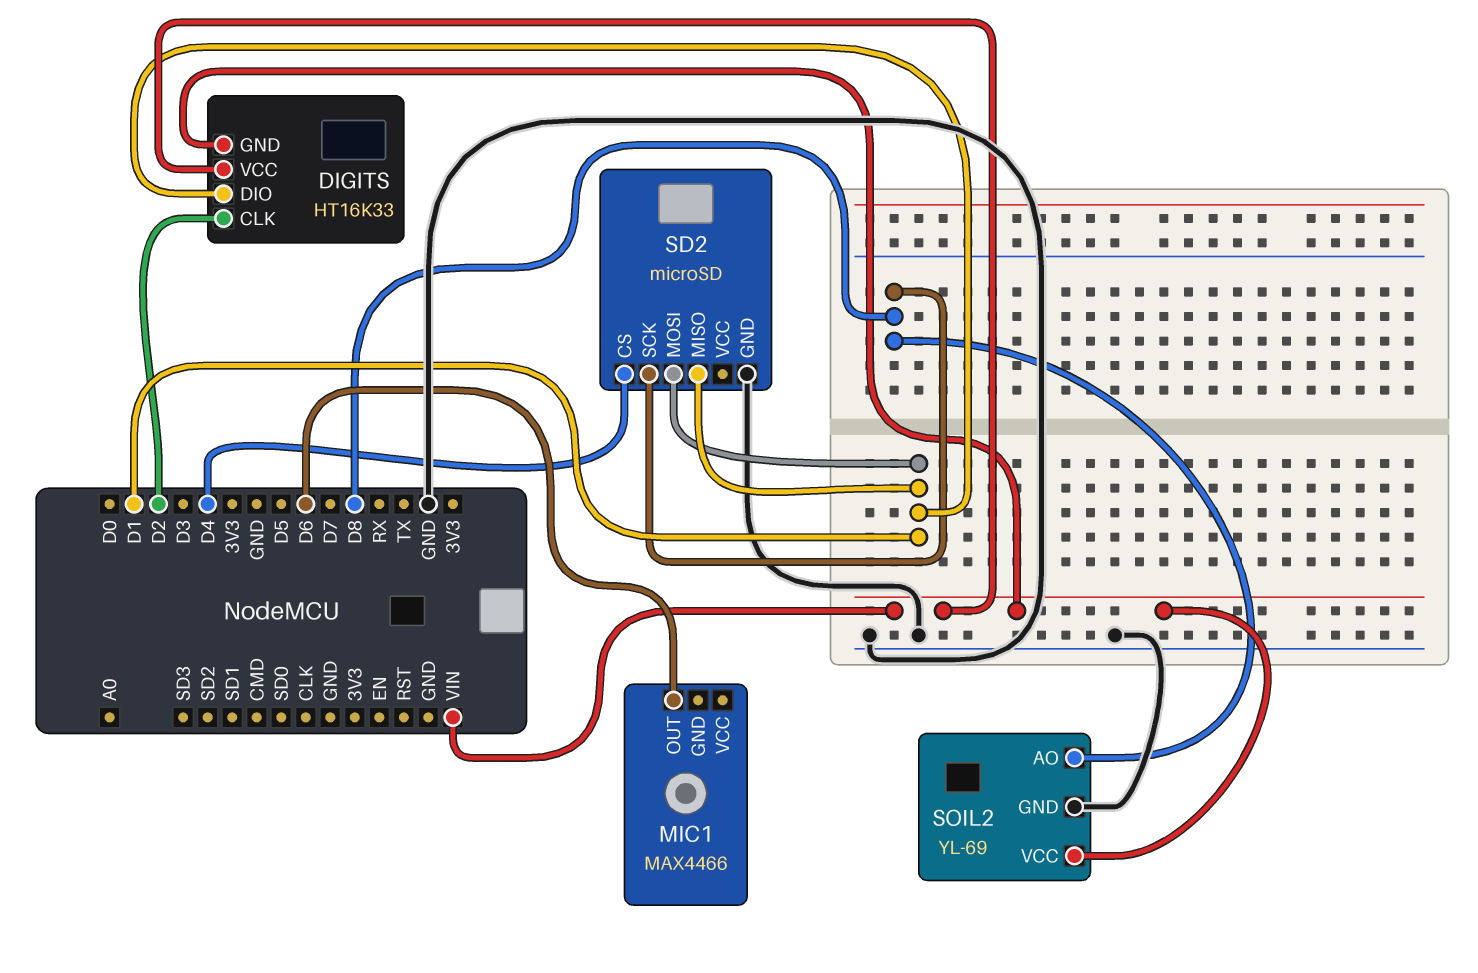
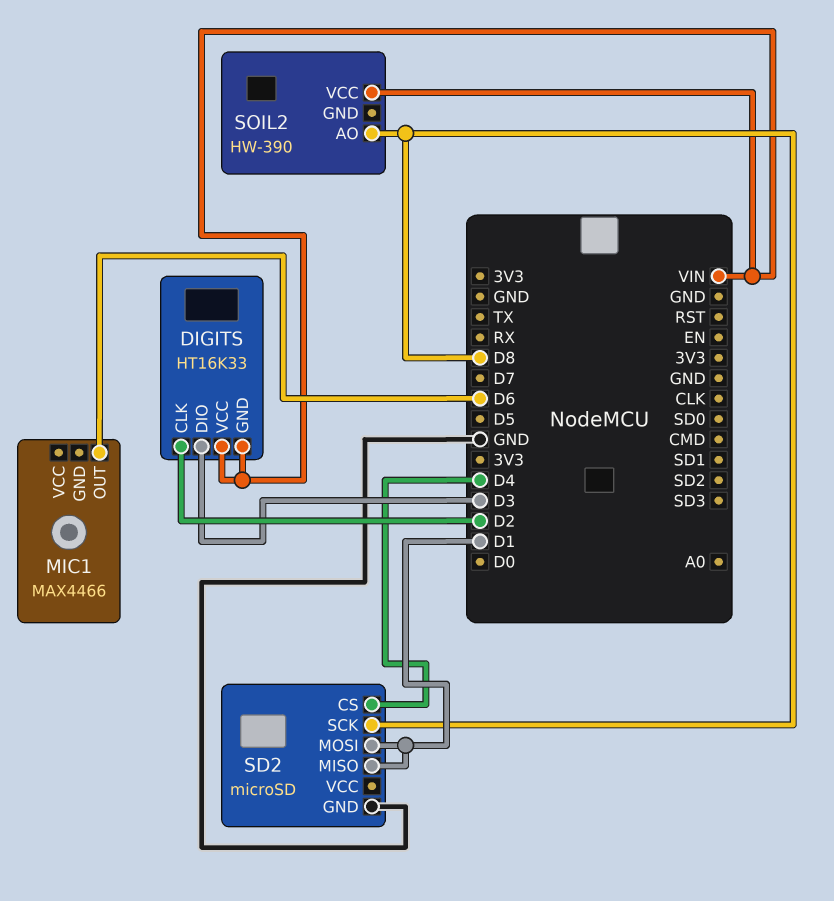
DIGITS pin DIO: D1 -> D3
SOIL2: YL-69 -> HW-390
SOIL2 pin GND: GND -> none

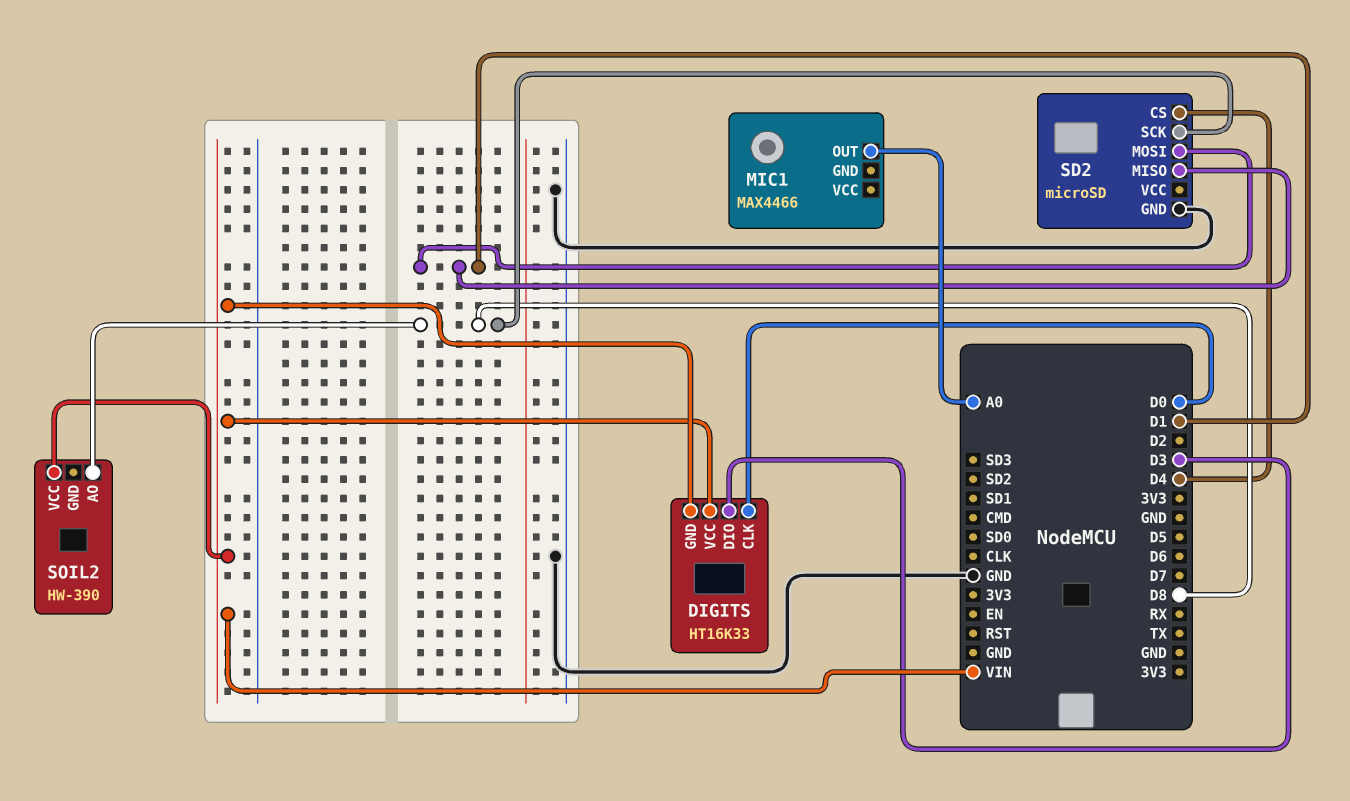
DIGITS pin CLK: D2 -> D0
MIC1 pin OUT: D6 -> A0

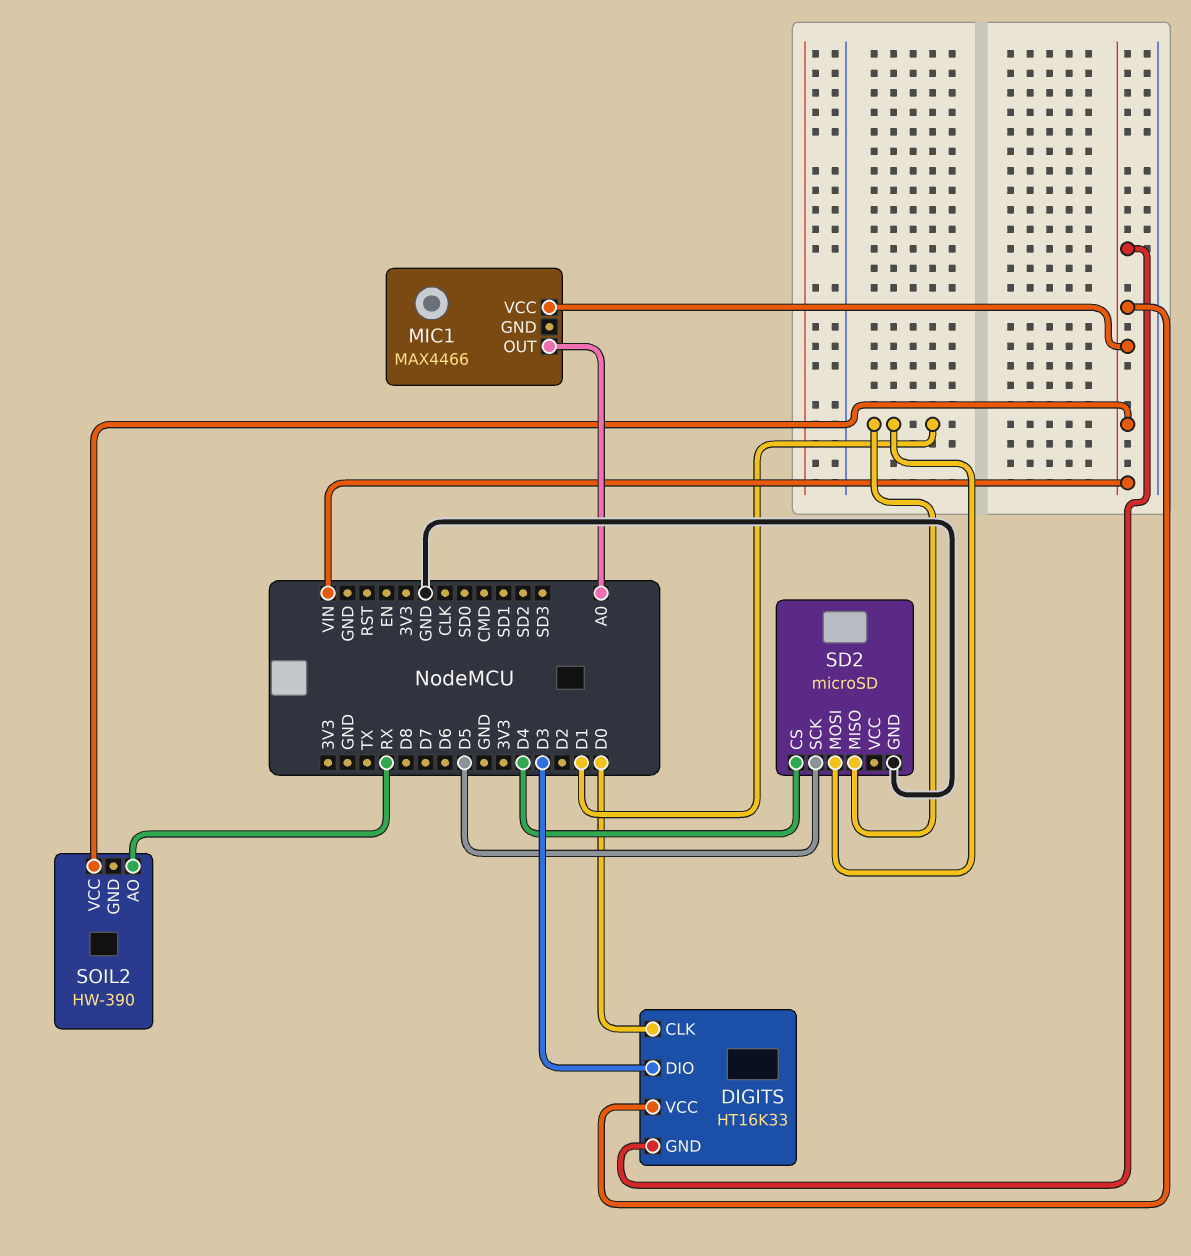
MIC1 pin VCC: none -> VIN
SD2 pin SCK: D8 -> D5
SOIL2 pin AO: D8 -> RX

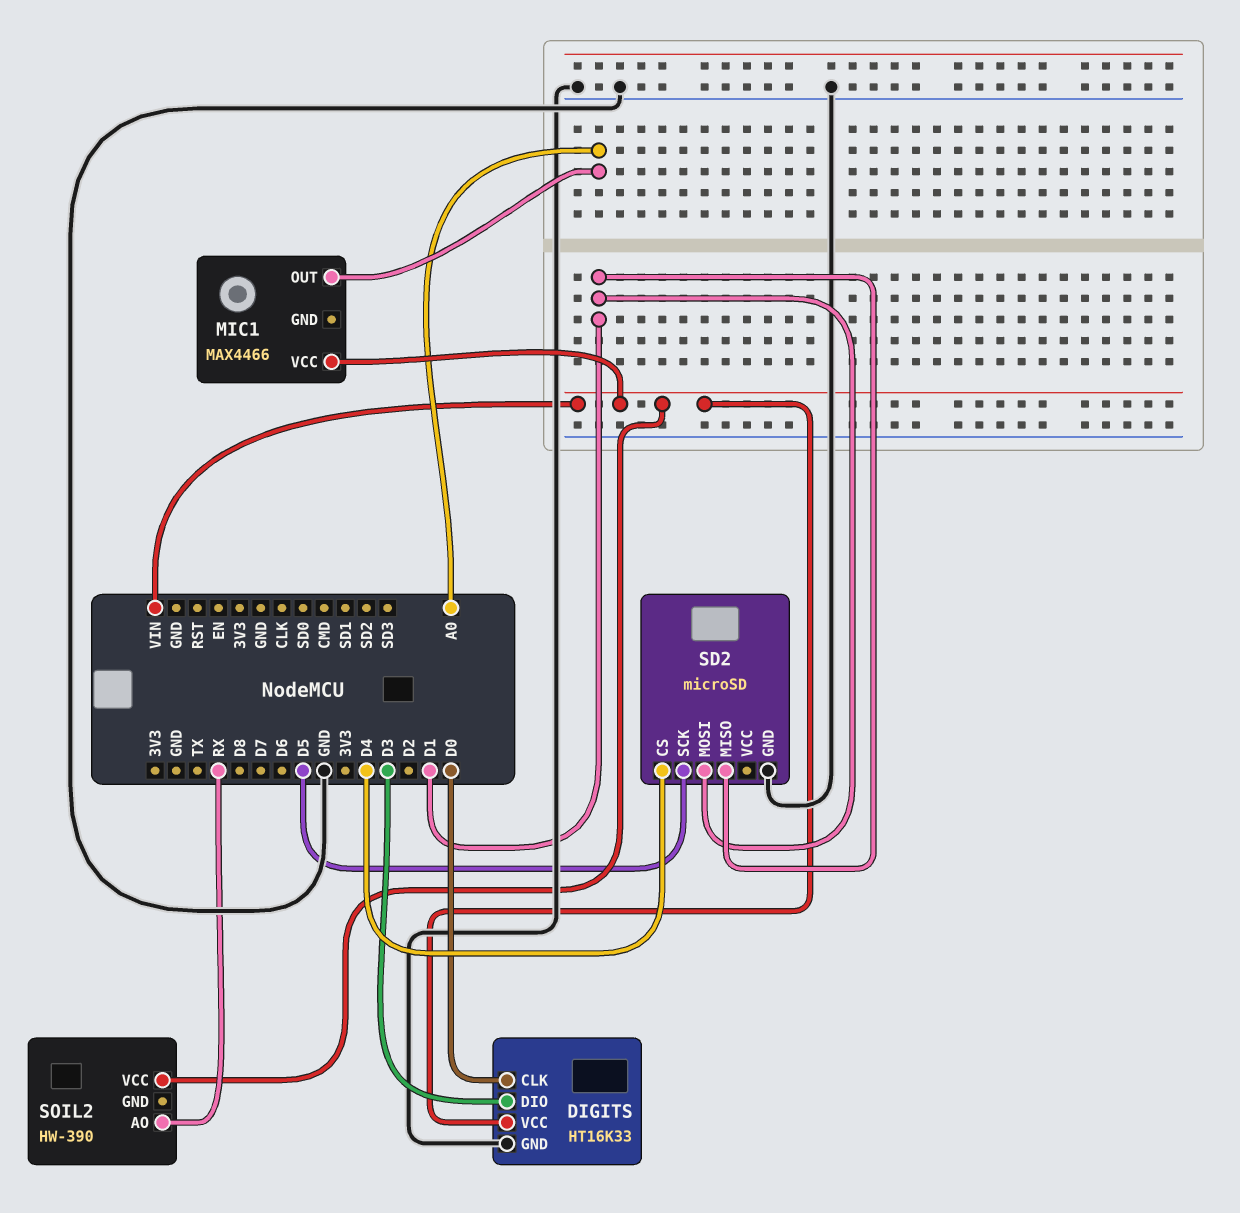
DIGITS pin GND: VIN -> GND

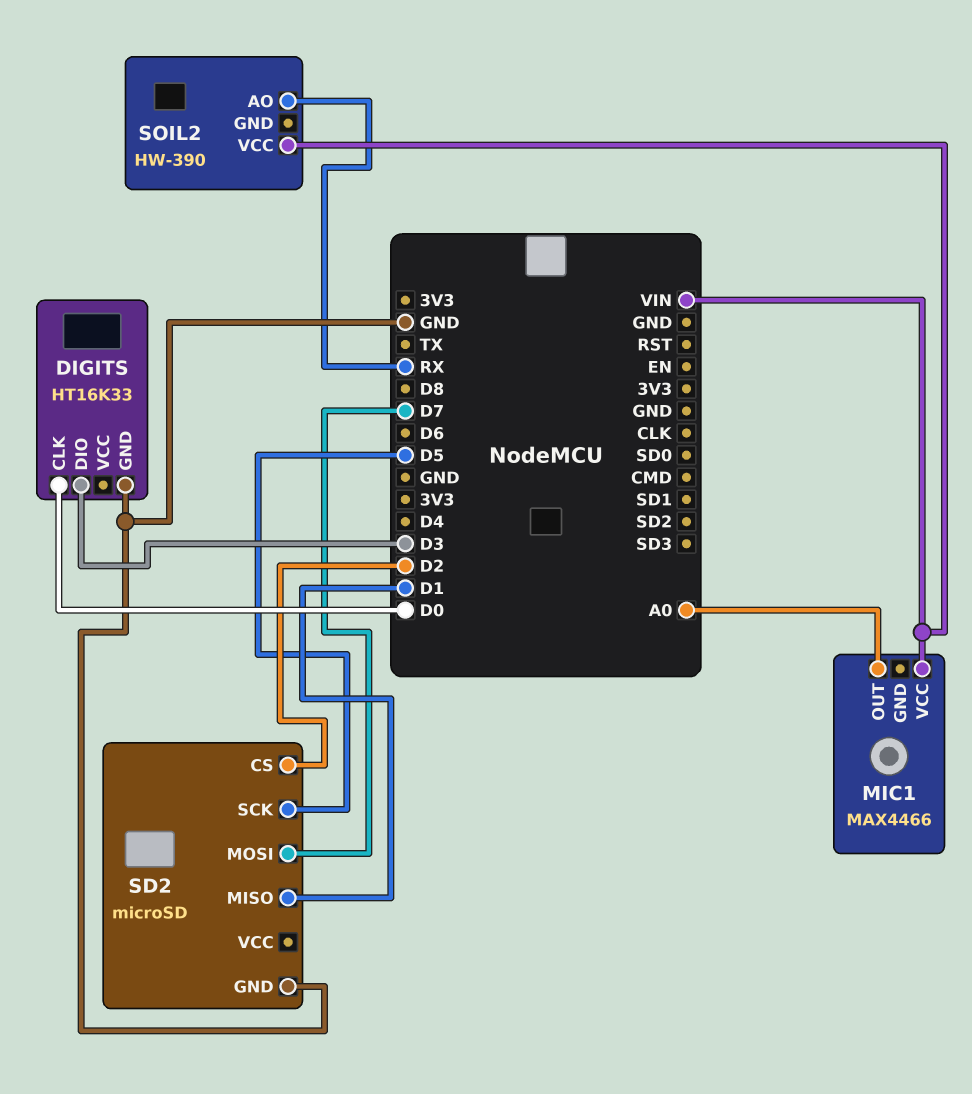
DIGITS pin VCC: VIN -> none
SD2 pin CS: D4 -> D2
SD2 pin MOSI: D1 -> D7

